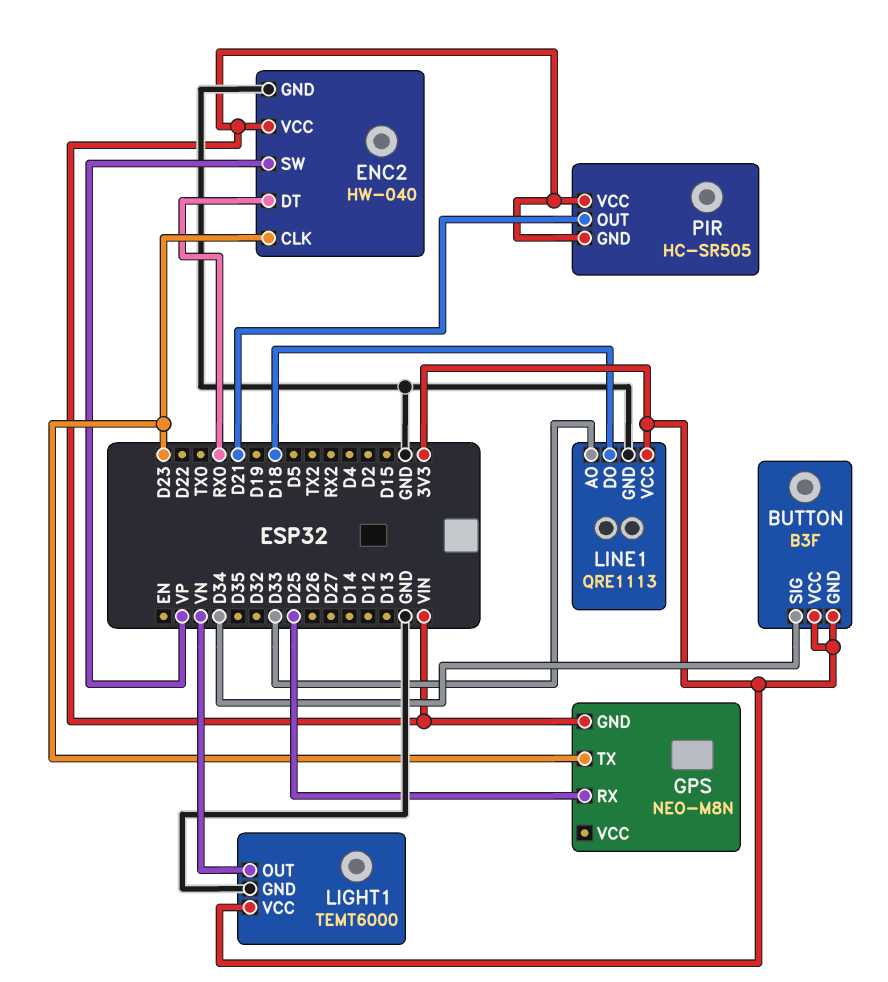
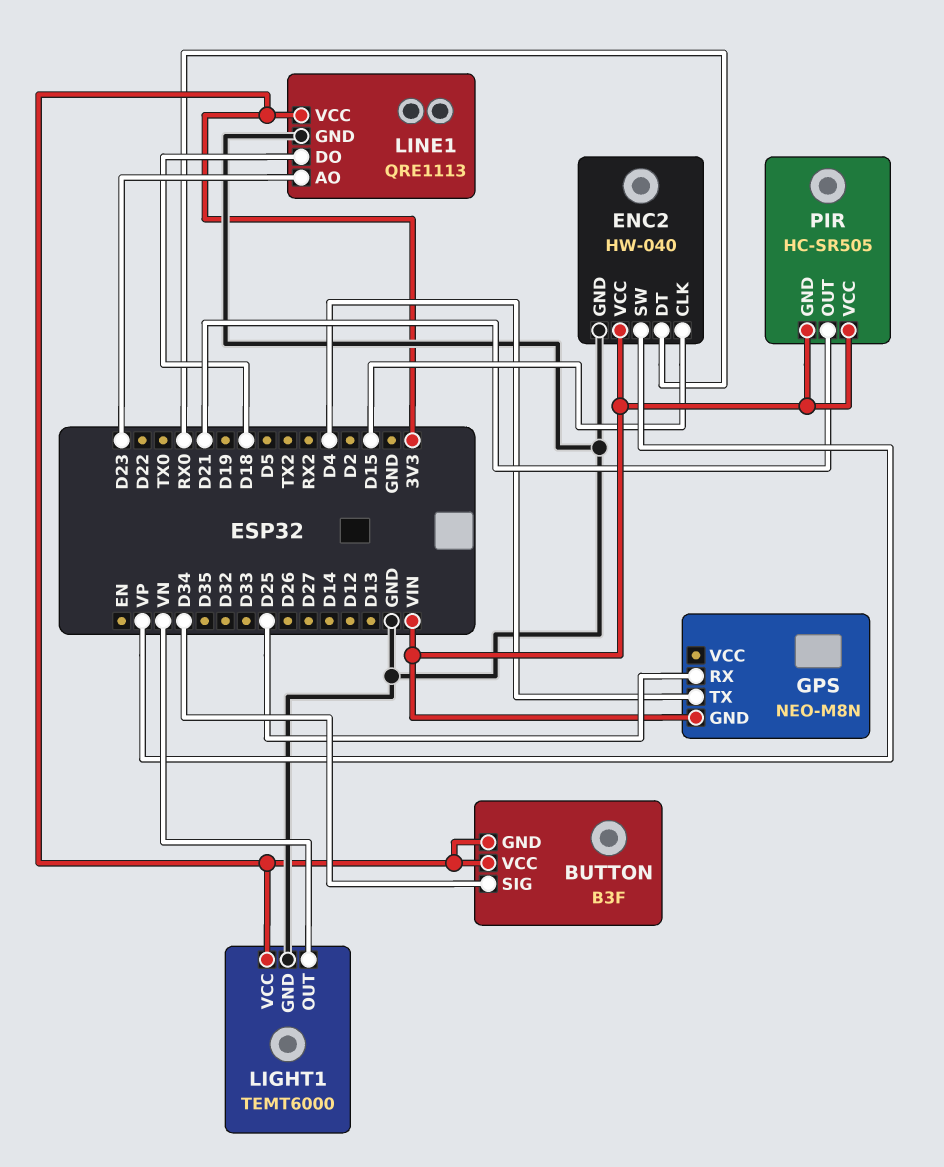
ENC2 pin CLK: D23 -> D15
GPS pin TX: D23 -> D4
LINE1 pin AO: D33 -> D23

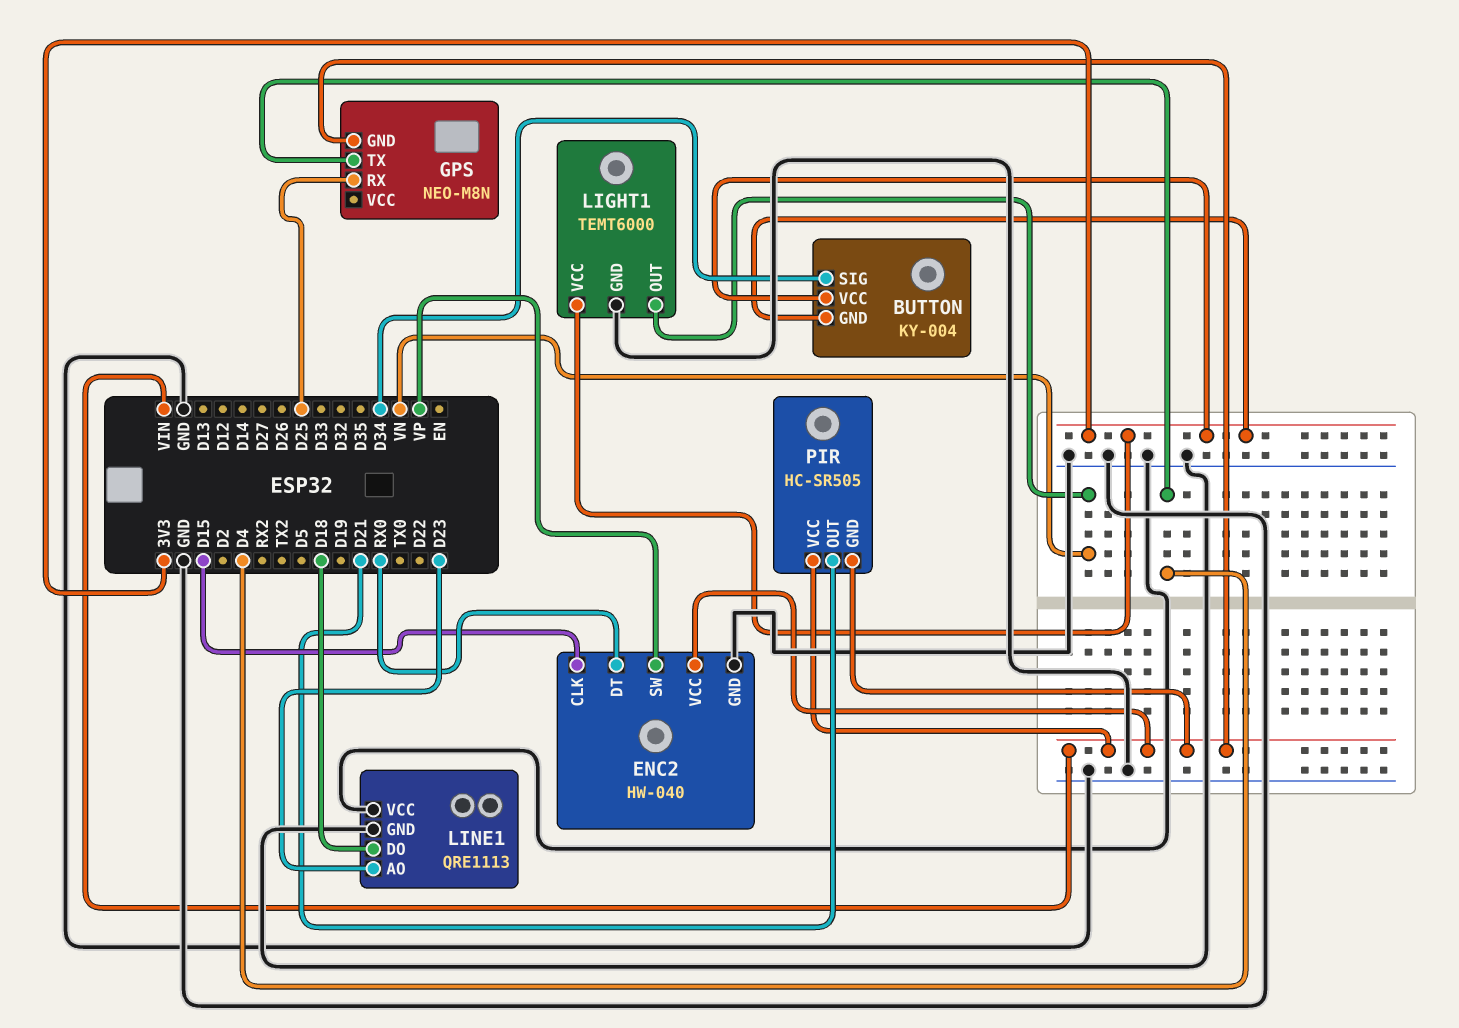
BUTTON: B3F -> KY-004
LINE1 pin VCC: 3V3 -> GND

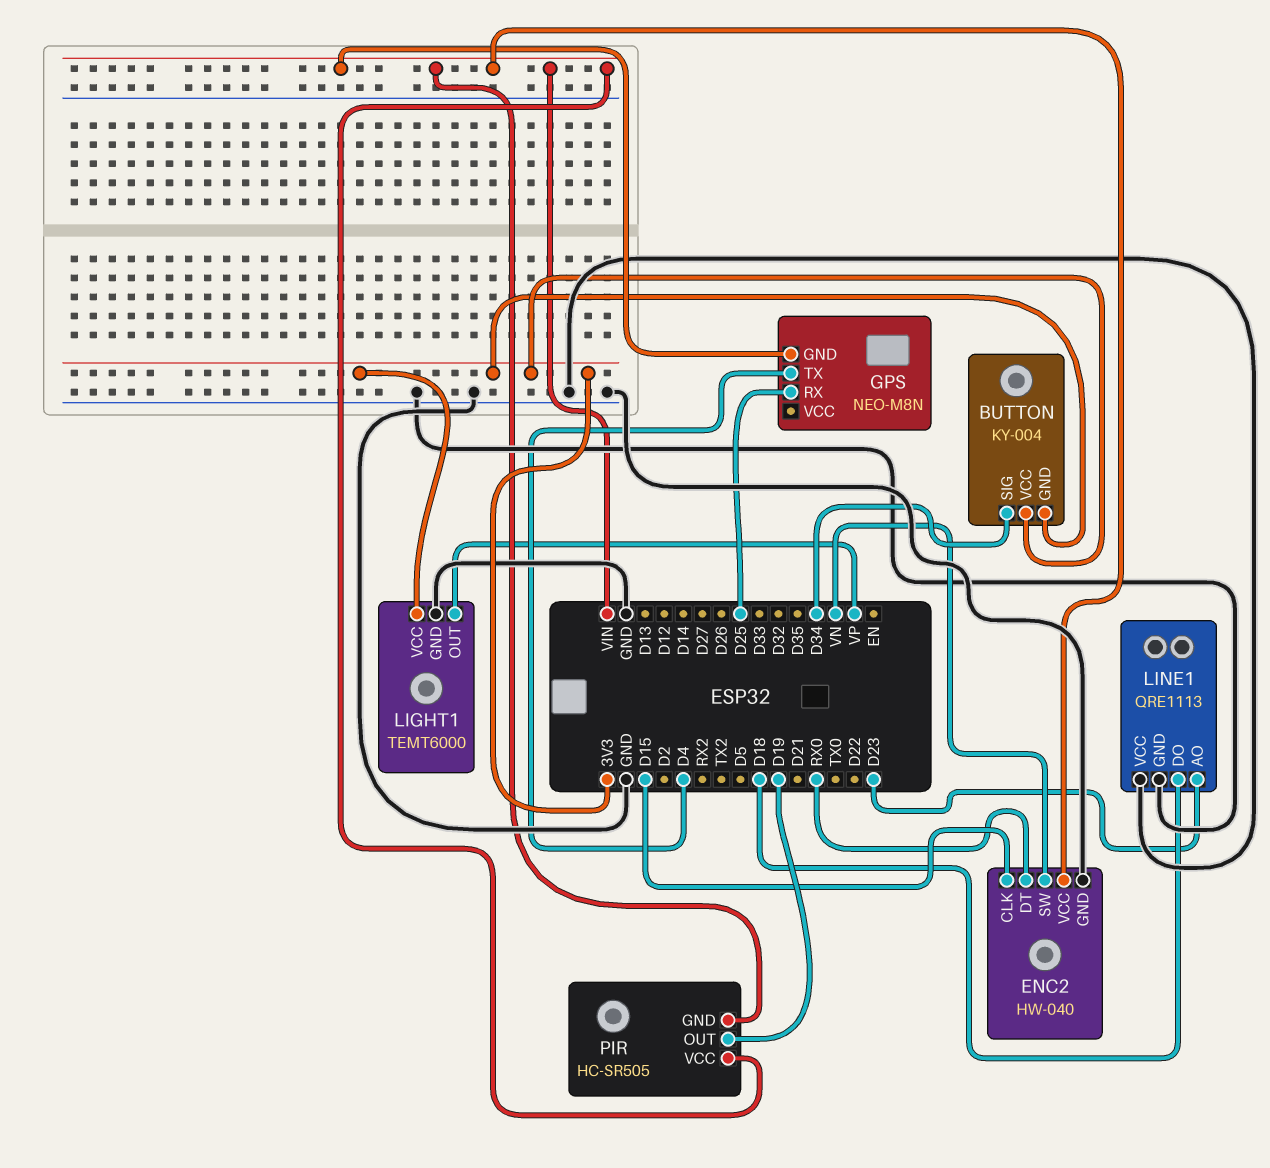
ENC2 pin SW: VP -> VN
LIGHT1 pin OUT: VN -> VP
PIR pin OUT: D21 -> D19

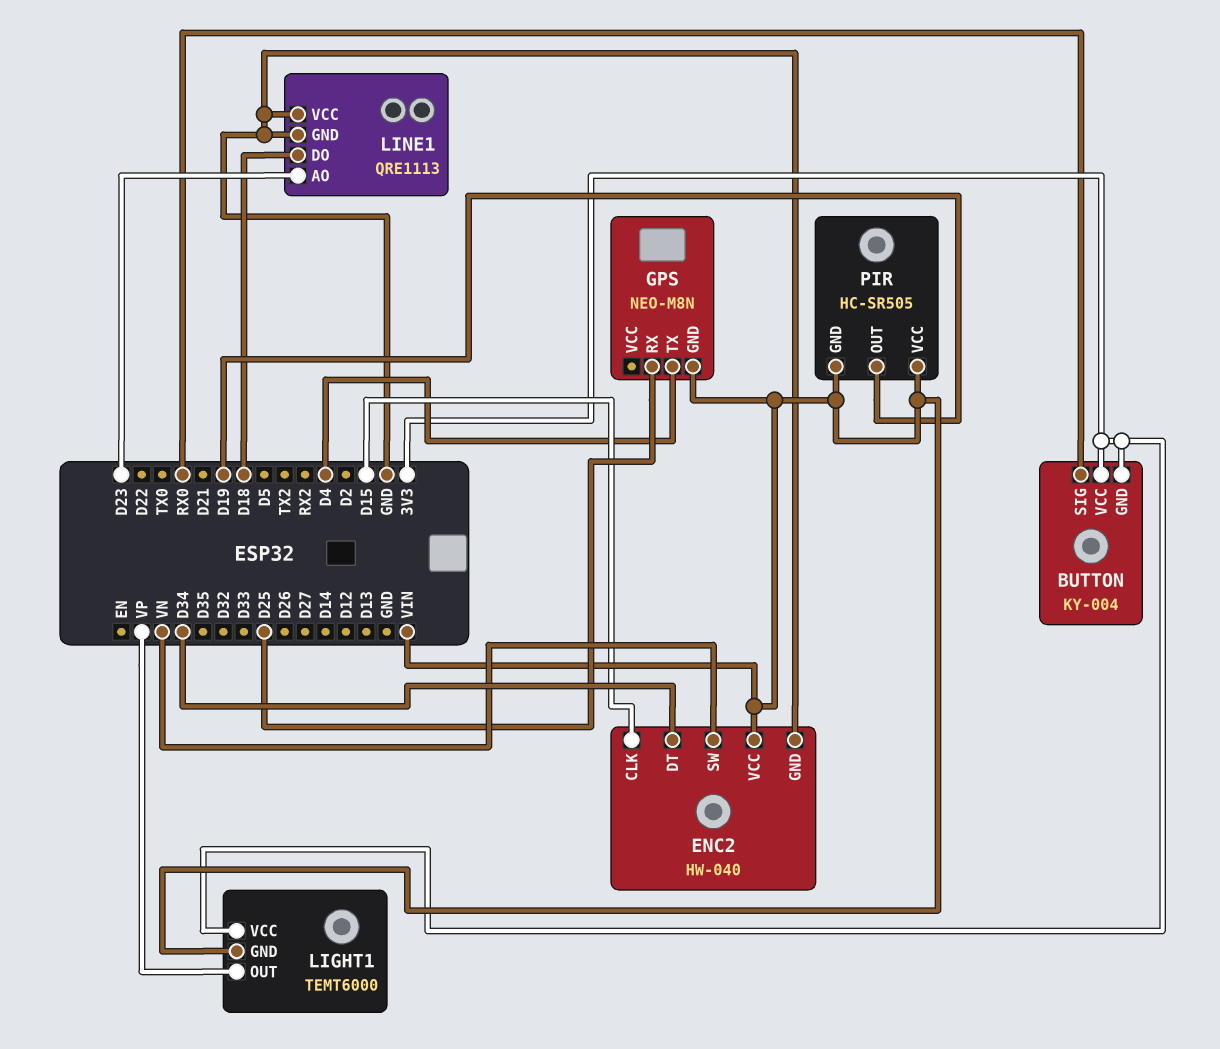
BUTTON pin SIG: D34 -> RX0
ENC2 pin DT: RX0 -> D34
LIGHT1 pin GND: GND -> VIN

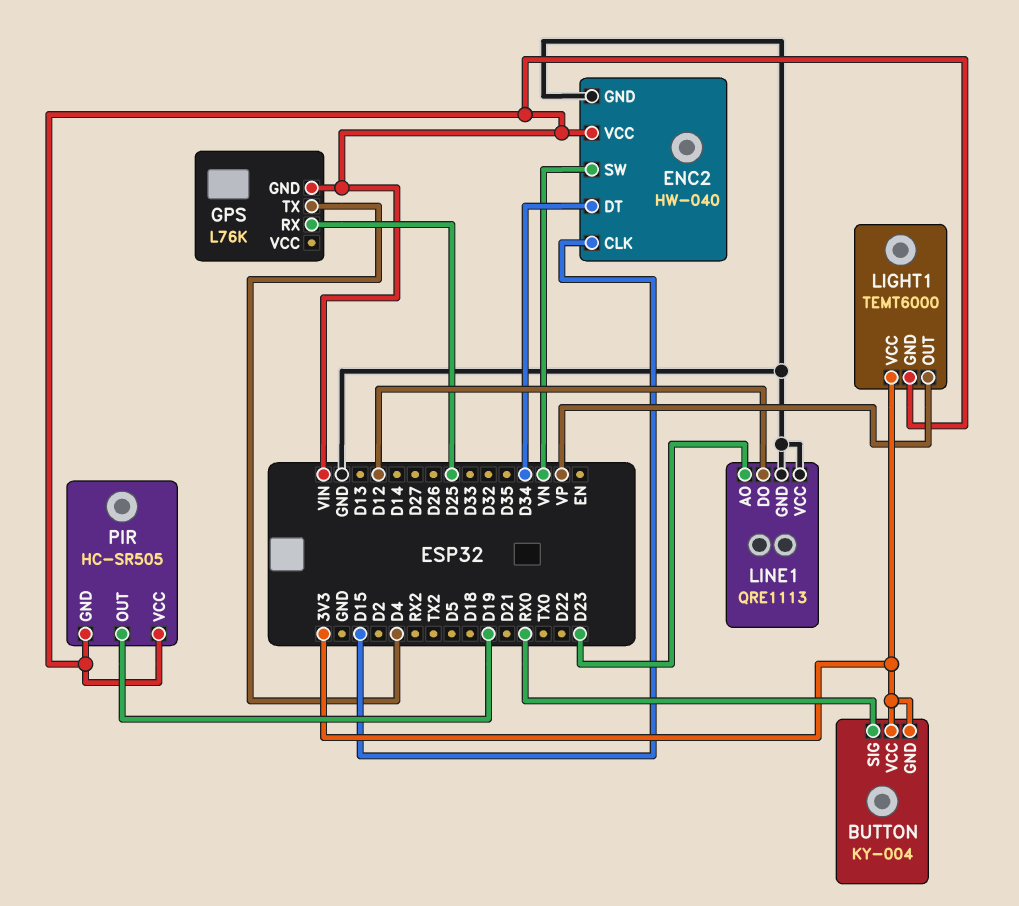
GPS: NEO-M8N -> L76K
LINE1 pin DO: D18 -> D12

